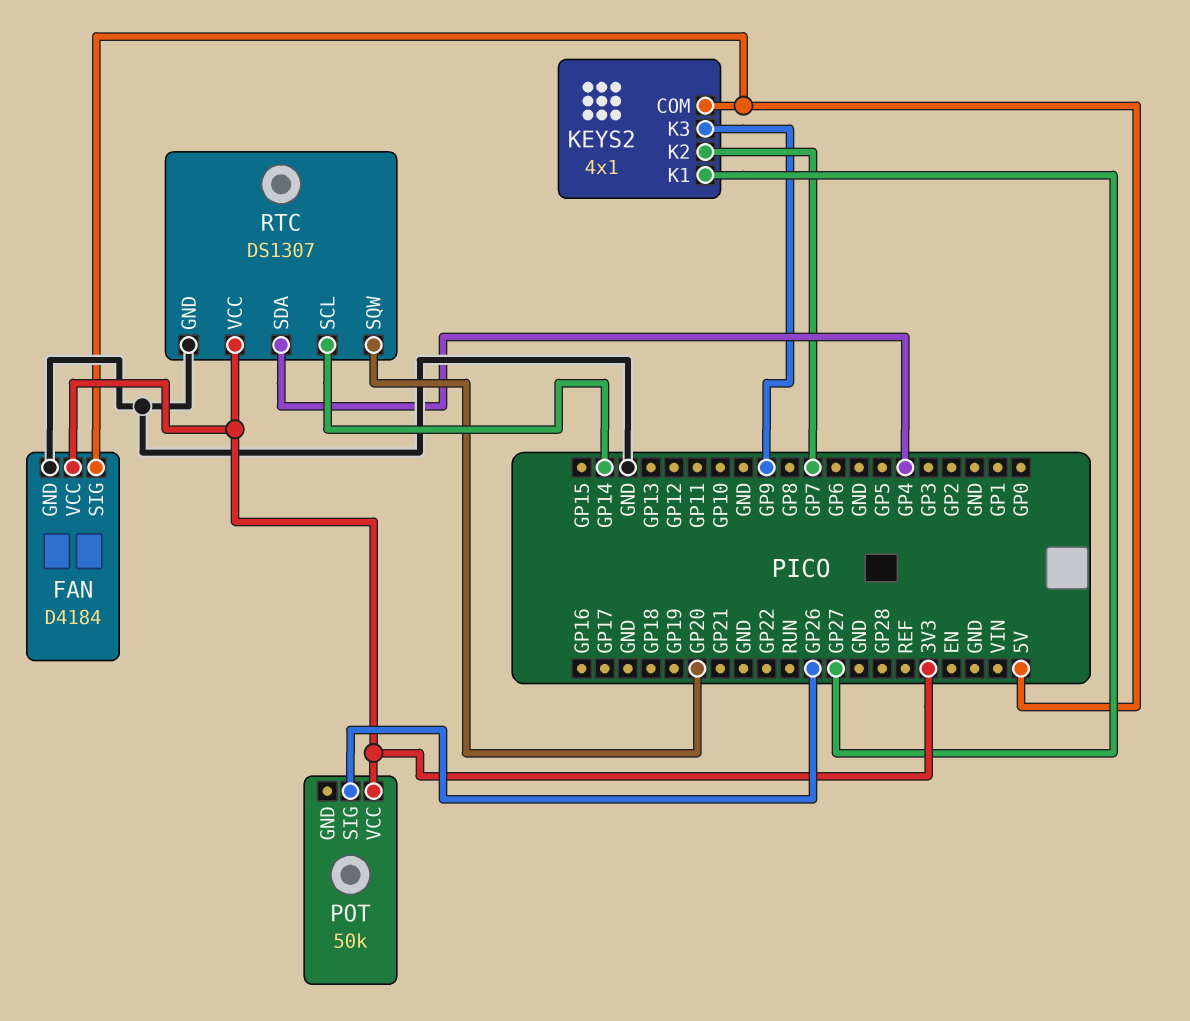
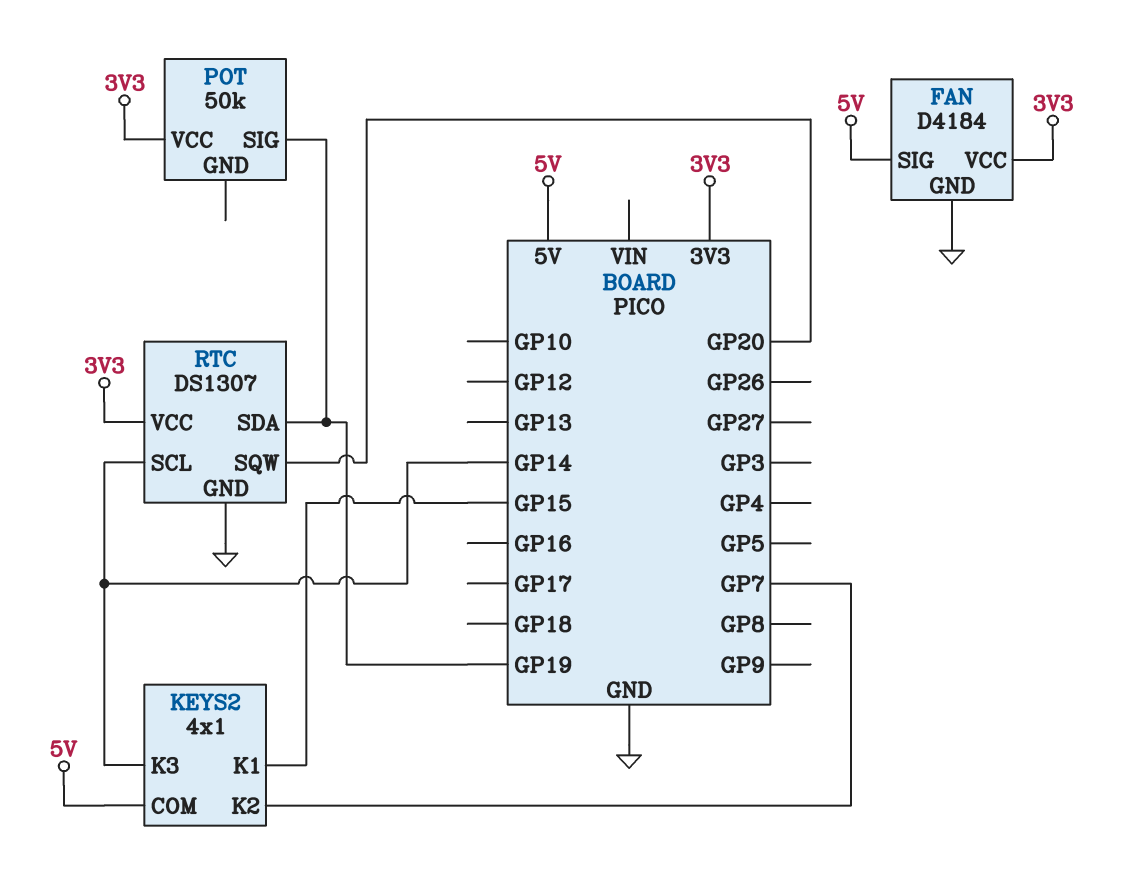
KEYS2 pin K1: GP27 -> GP15
KEYS2 pin K3: GP9 -> GP14
POT pin SIG: GP26 -> GP19
RTC pin SDA: GP4 -> GP19

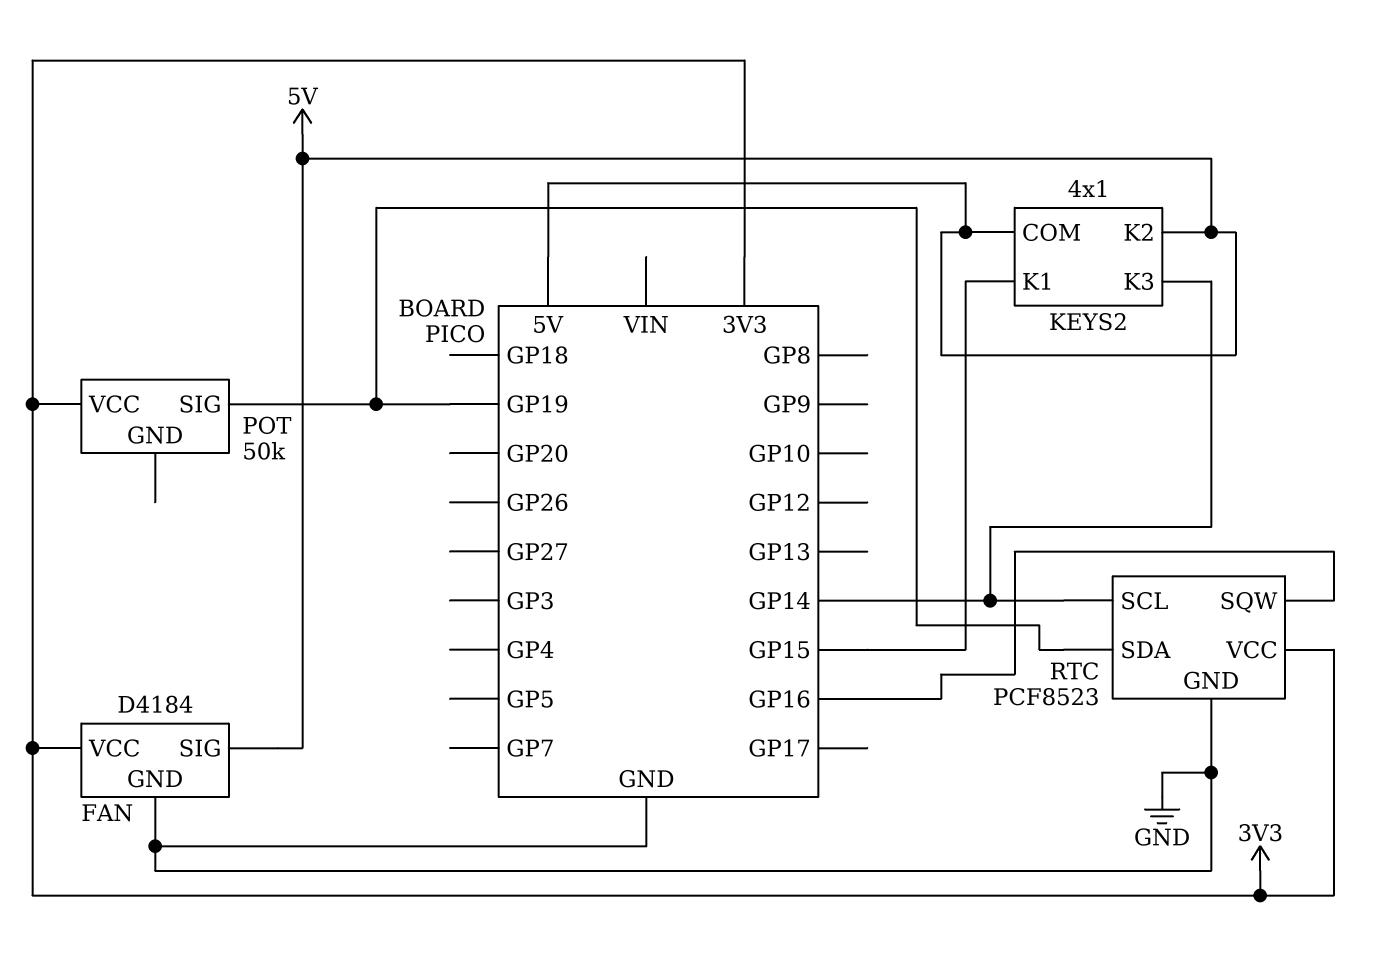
KEYS2 pin K2: GP7 -> 5V
RTC: DS1307 -> PCF8523
RTC pin SQW: GP20 -> GP16

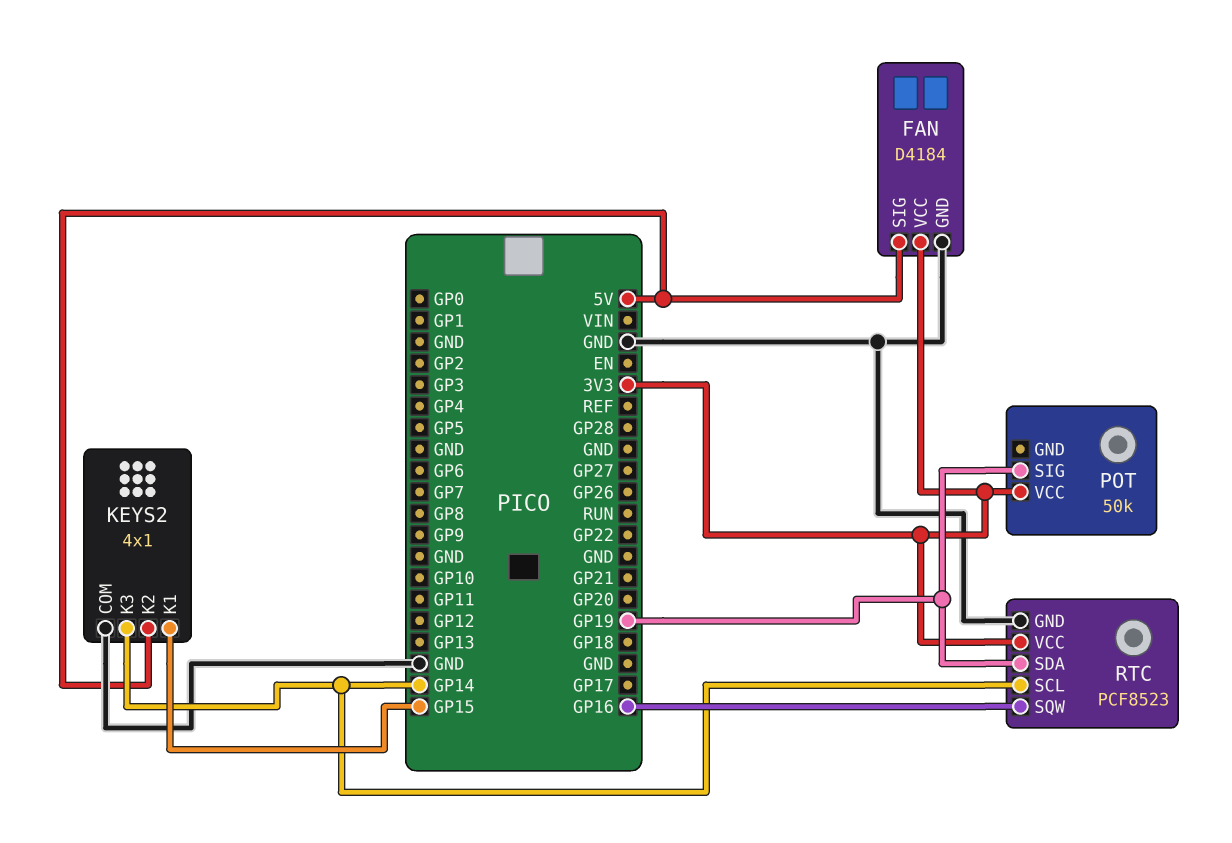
KEYS2 pin COM: 5V -> GND

